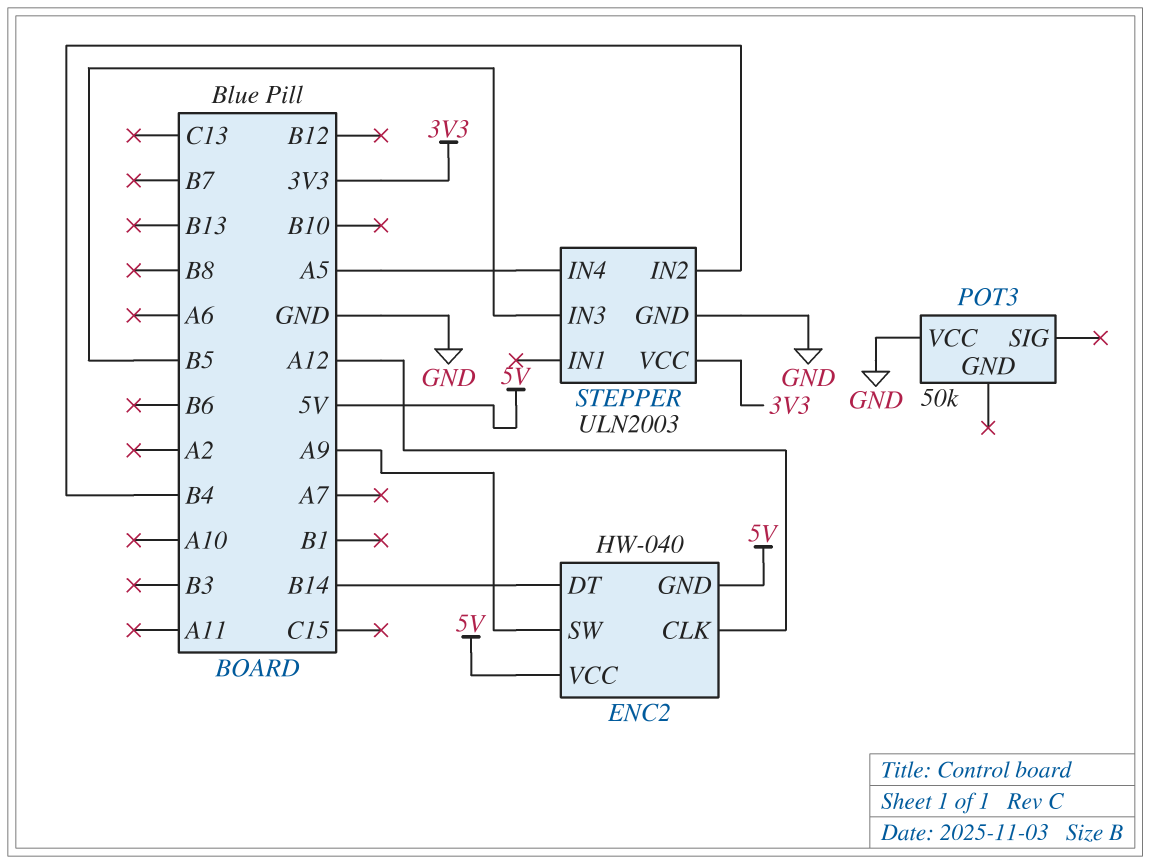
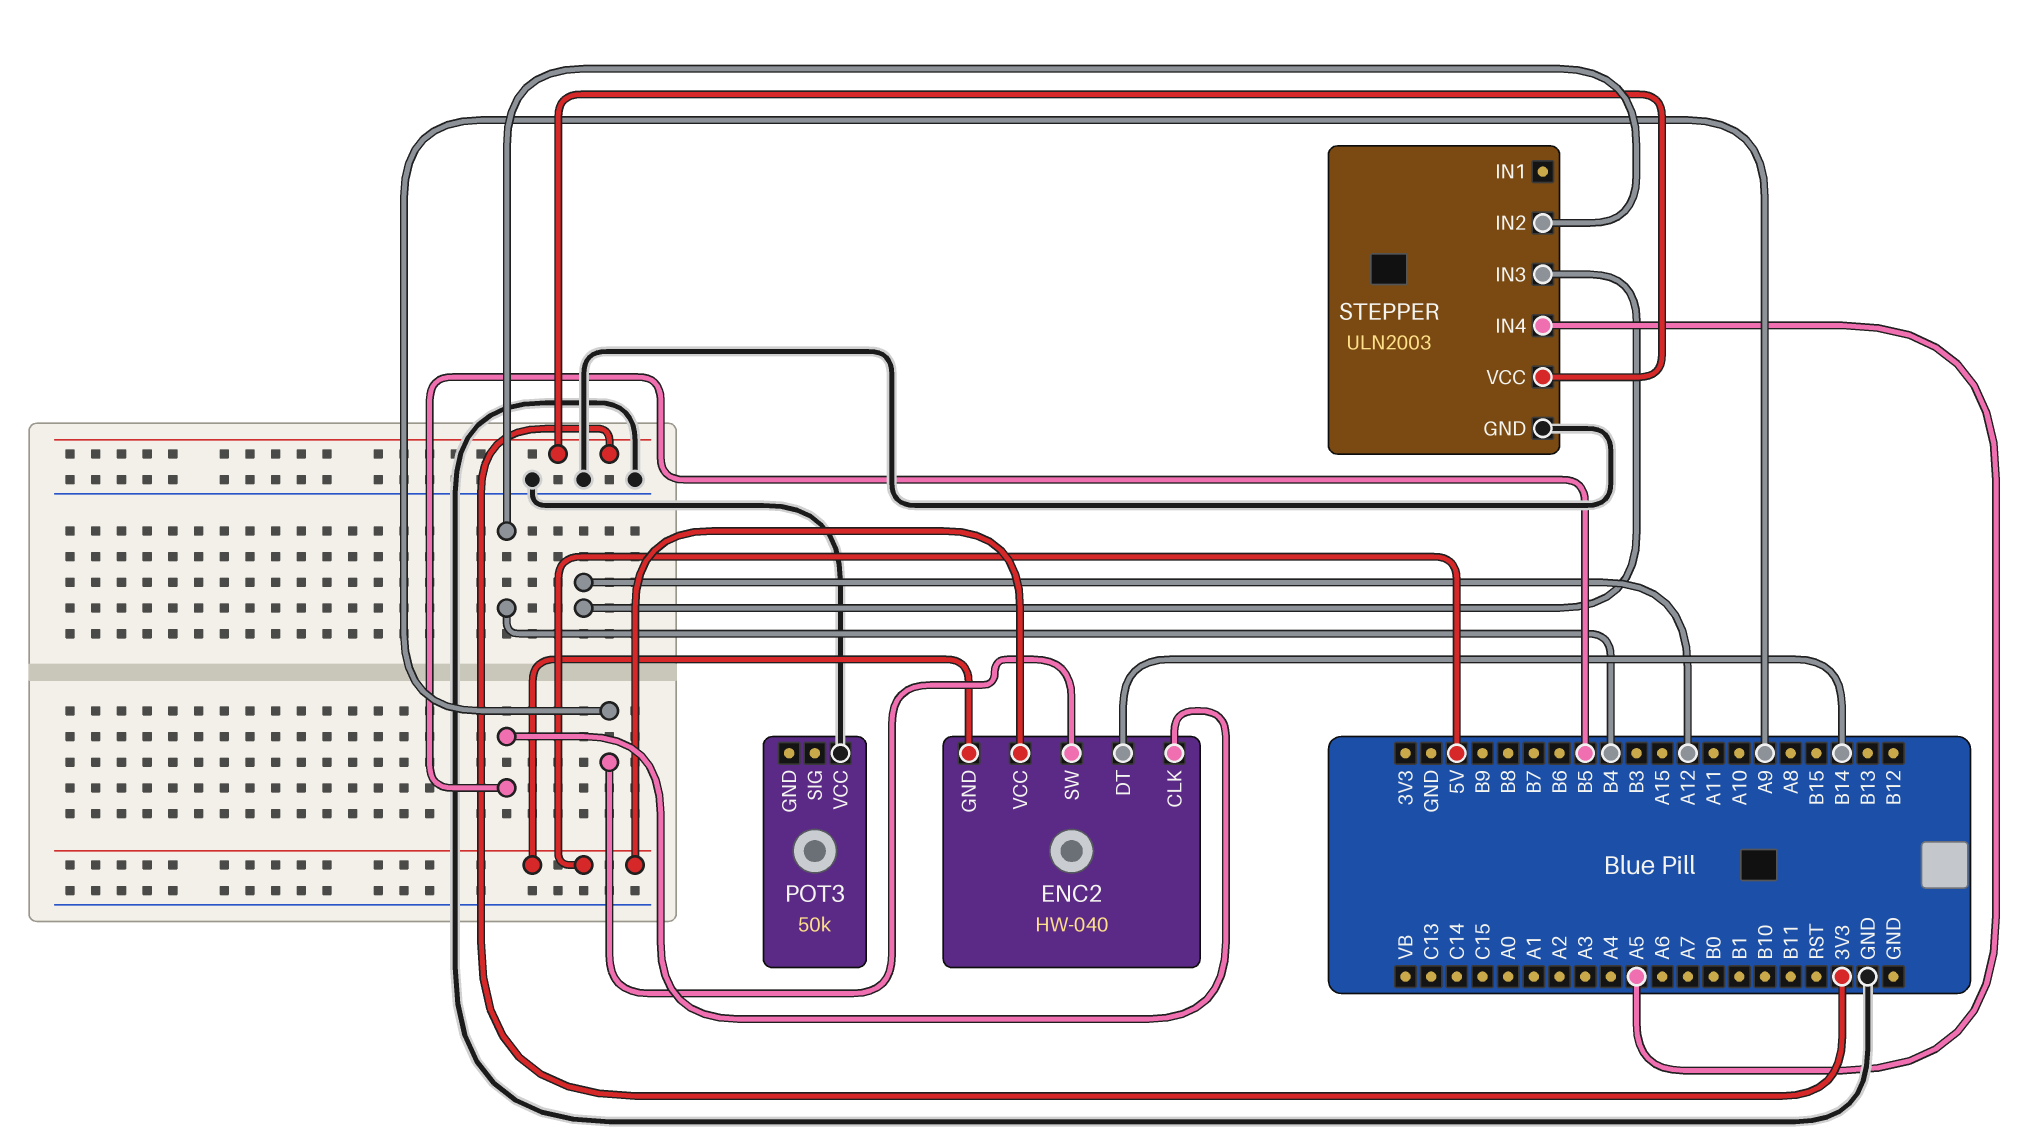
ENC2 pin CLK: A12 -> B5
STEPPER pin IN3: B5 -> A12

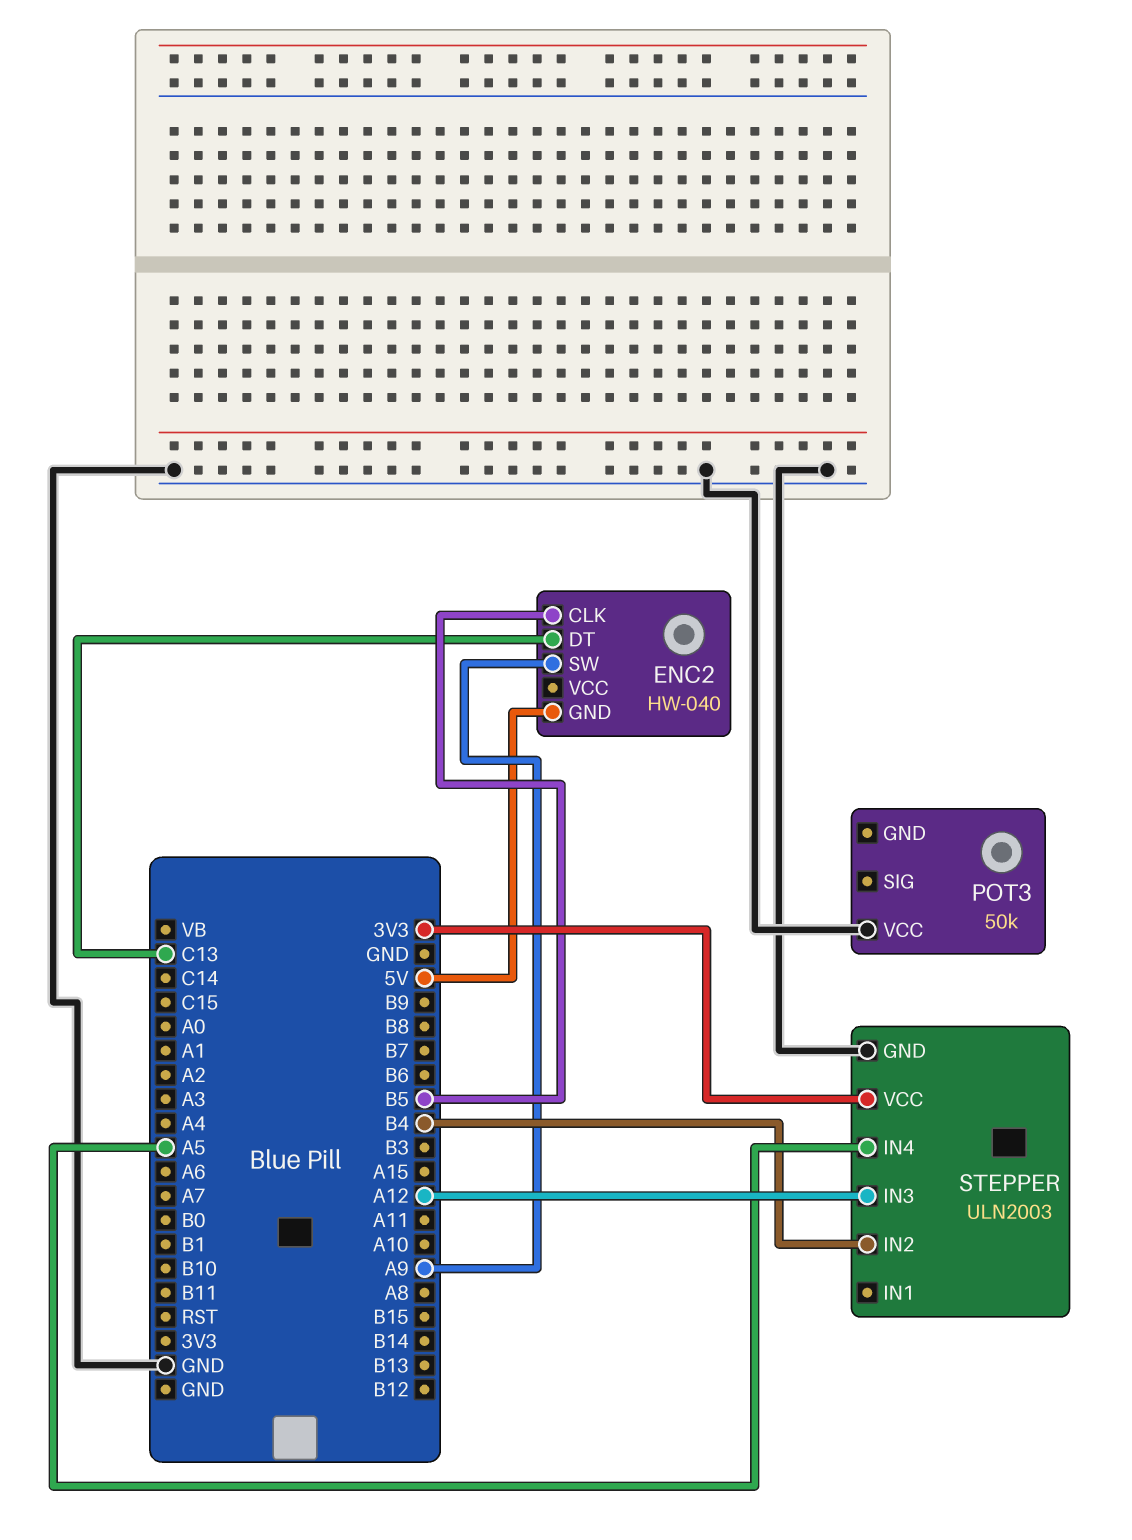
ENC2 pin DT: B14 -> C13
ENC2 pin VCC: 5V -> none

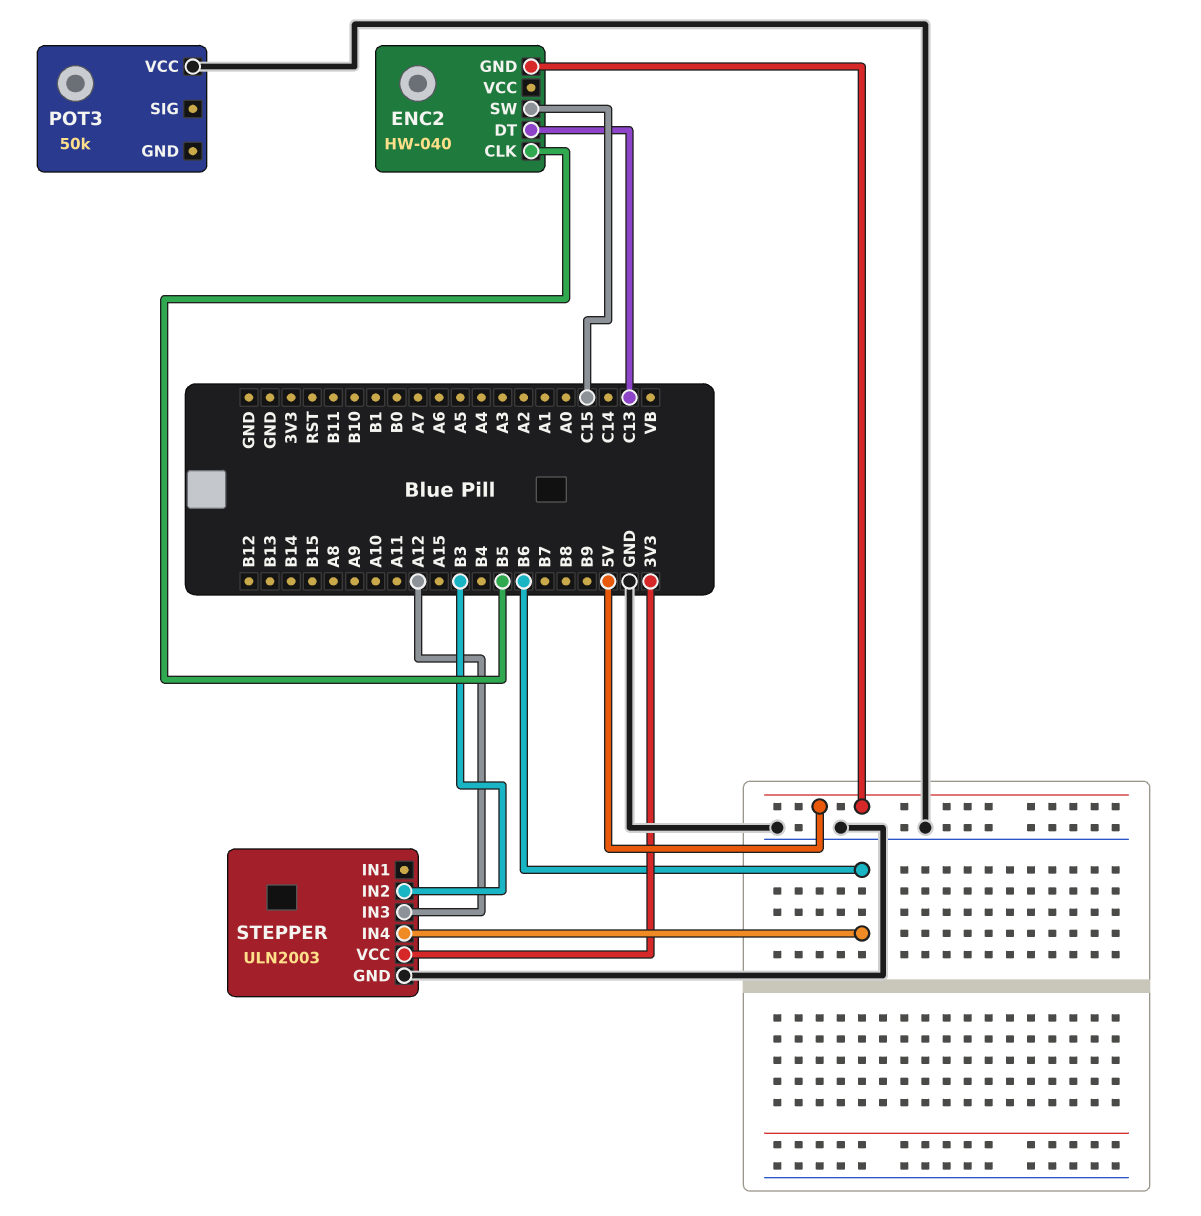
ENC2 pin SW: A9 -> C15
STEPPER pin IN2: B4 -> B3
STEPPER pin IN4: A5 -> B6

